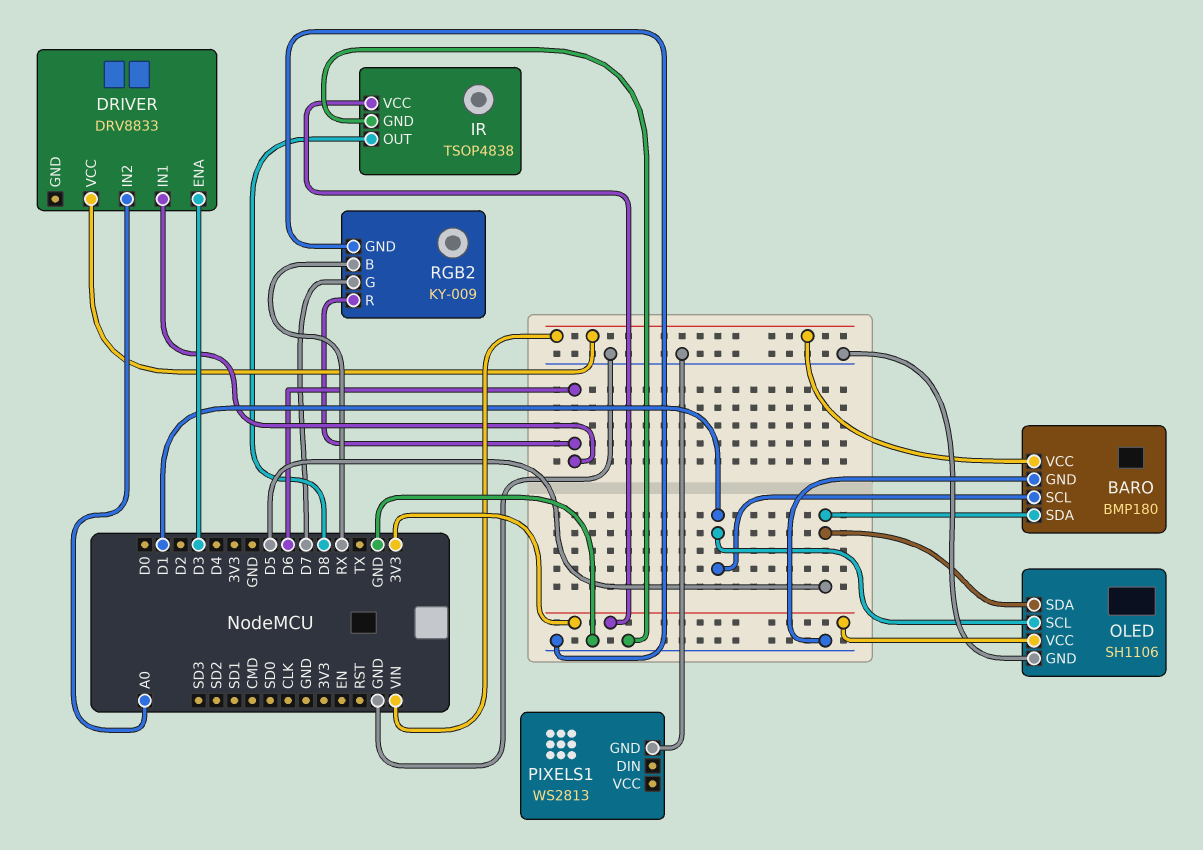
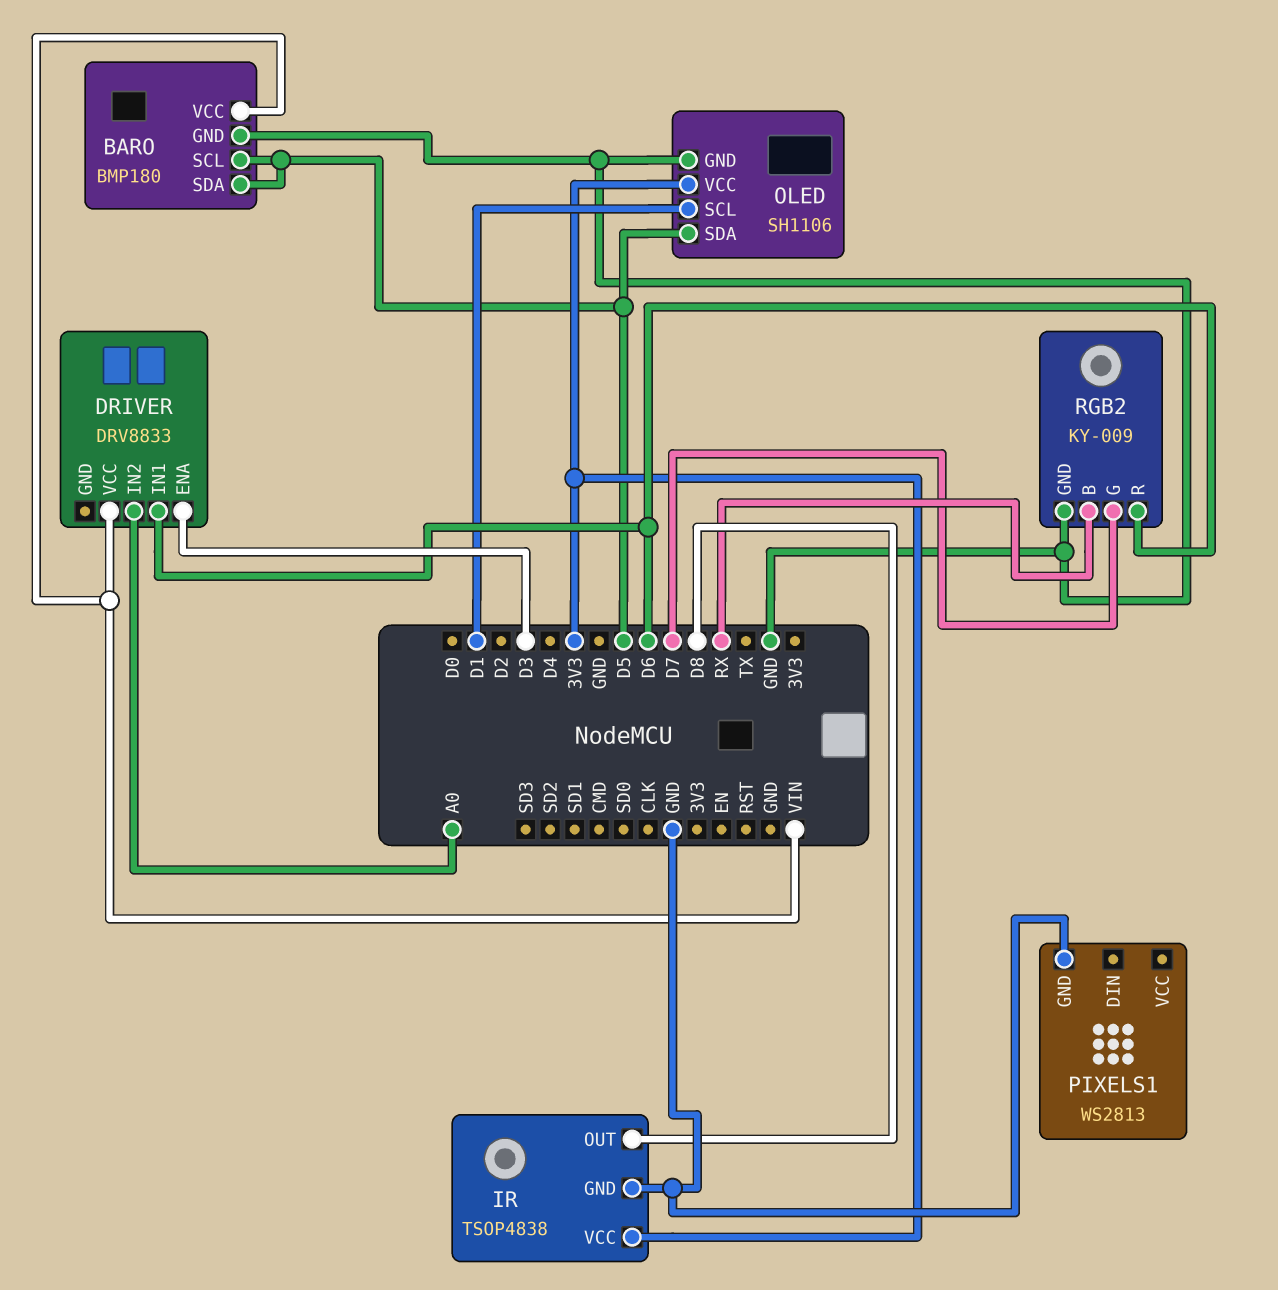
BARO pin SCL: D1 -> D5

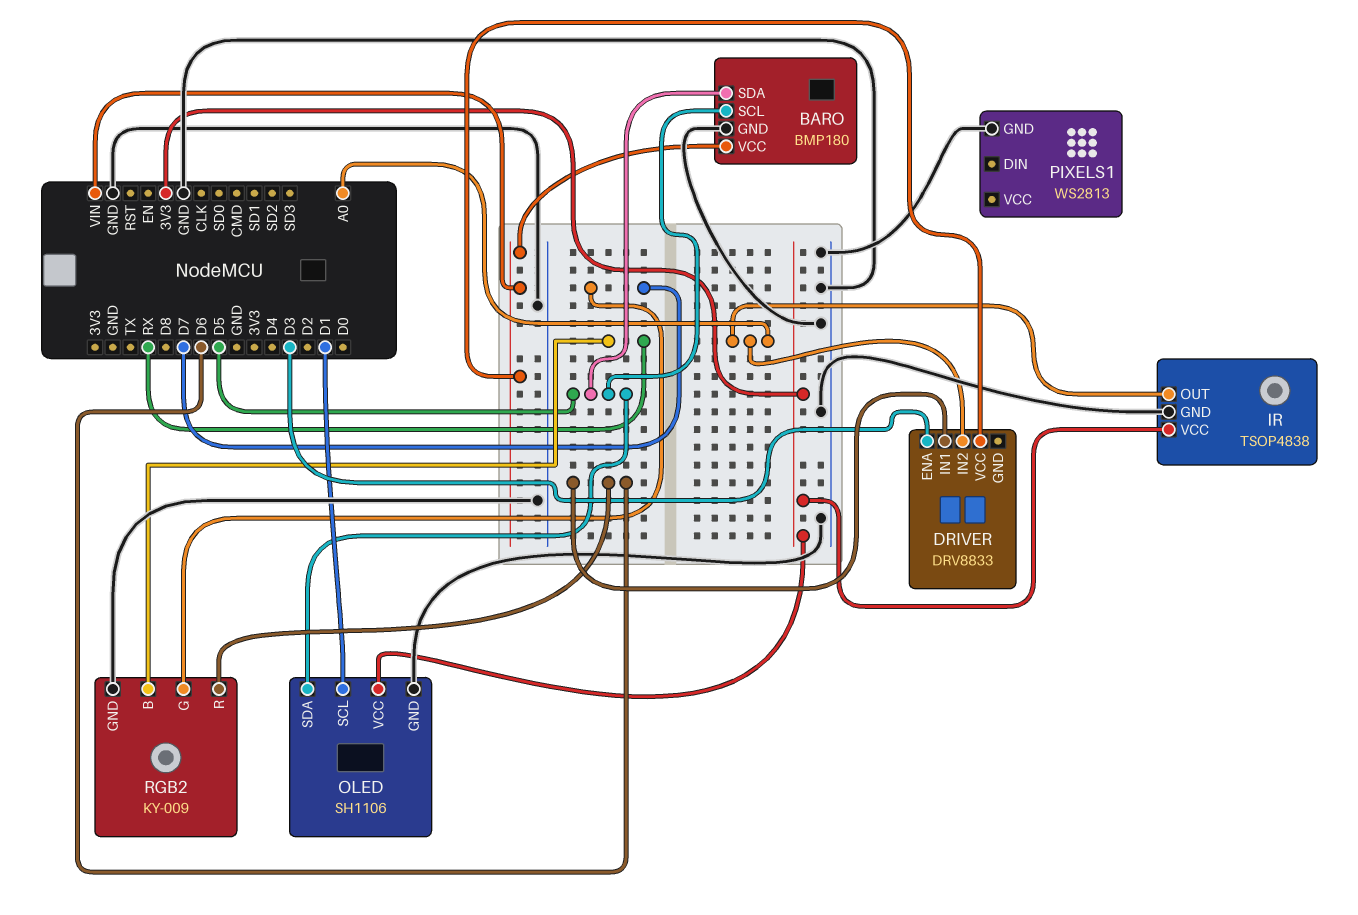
IR pin OUT: D8 -> A0

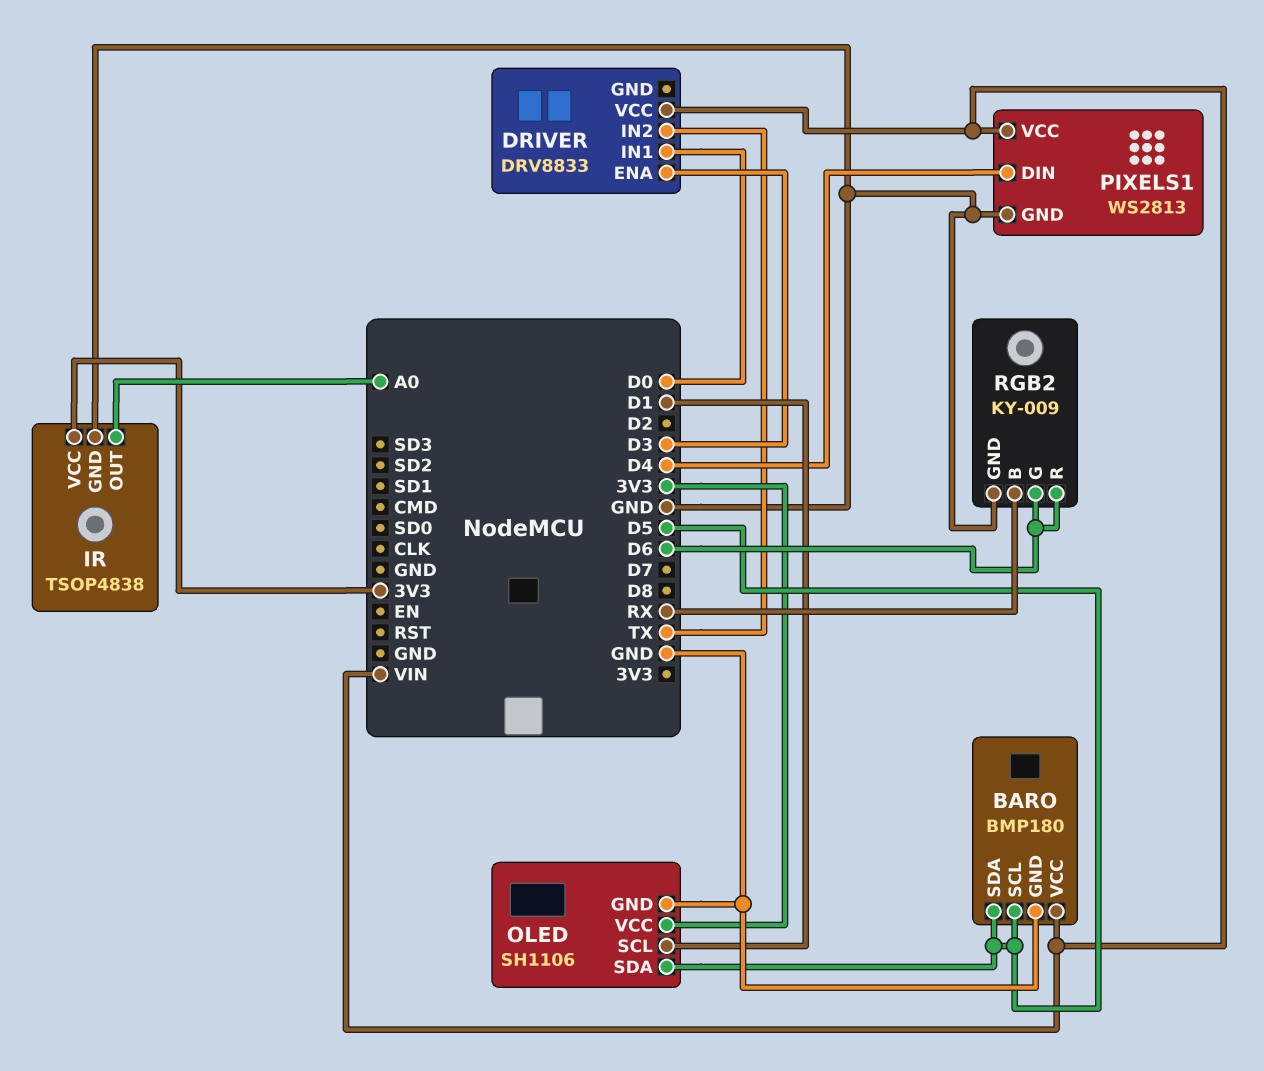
DRIVER pin IN1: D6 -> D0
DRIVER pin IN2: A0 -> TX
PIXELS1 pin DIN: none -> D4
PIXELS1 pin VCC: none -> VIN
RGB2 pin G: D7 -> D6

